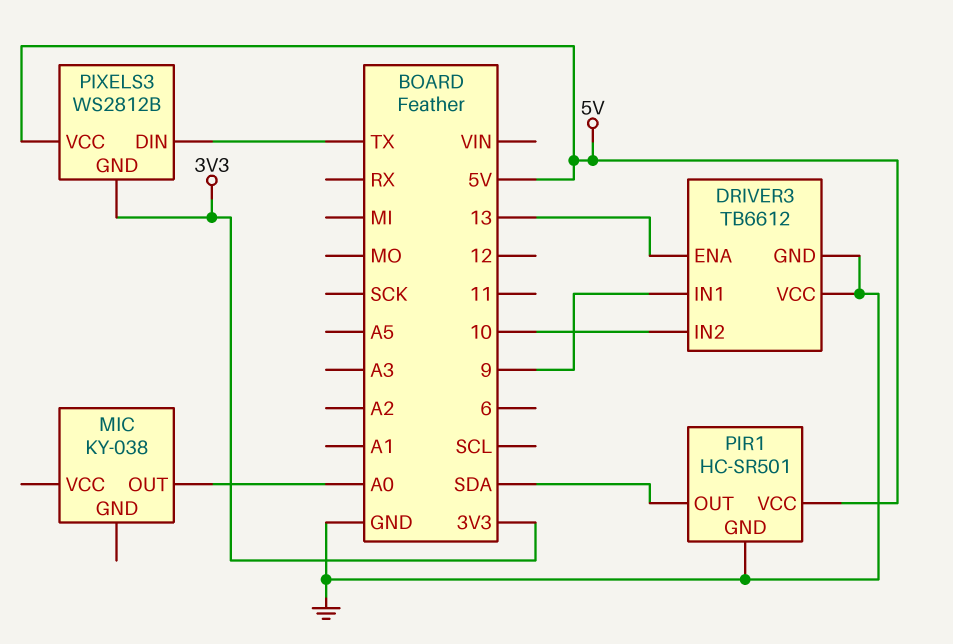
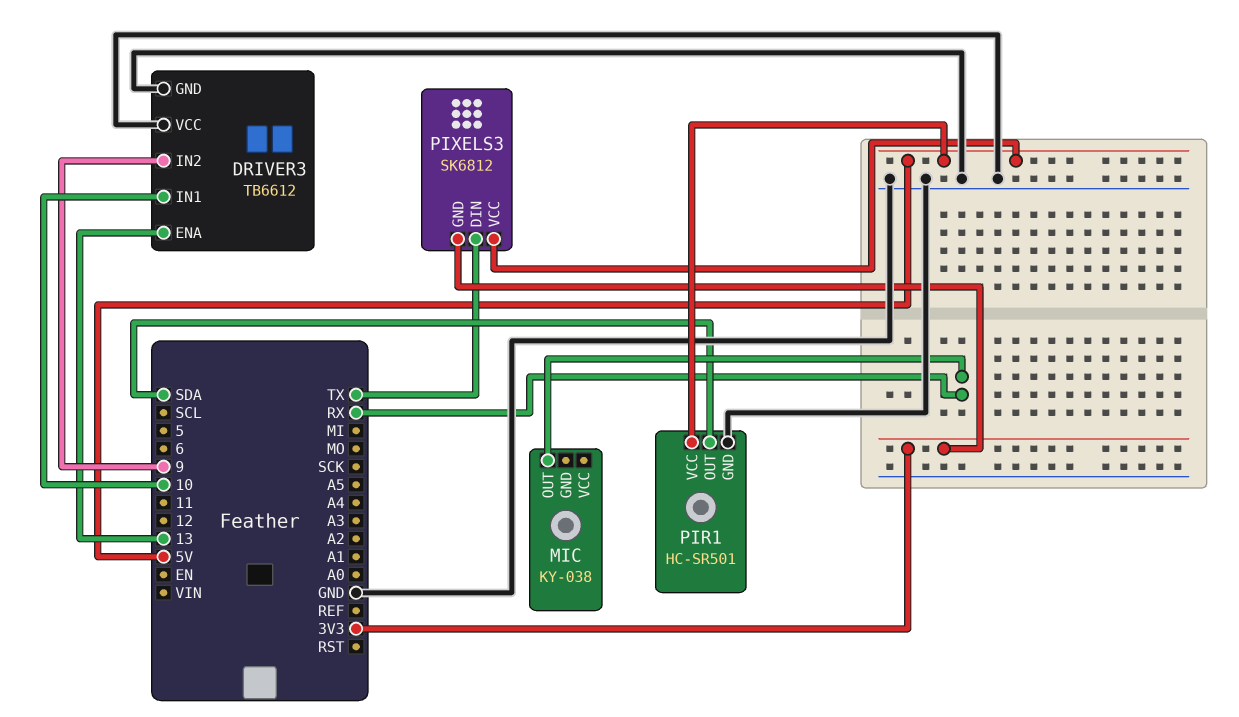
DRIVER3 pin IN1: 9 -> 10
DRIVER3 pin IN2: 10 -> 9
MIC pin OUT: A0 -> RX
PIXELS3: WS2812B -> SK6812

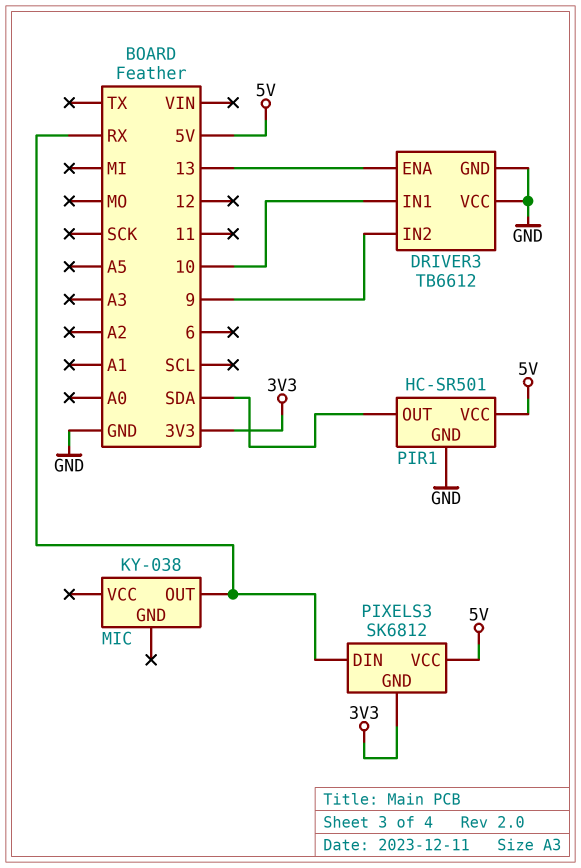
PIXELS3 pin DIN: TX -> RX

